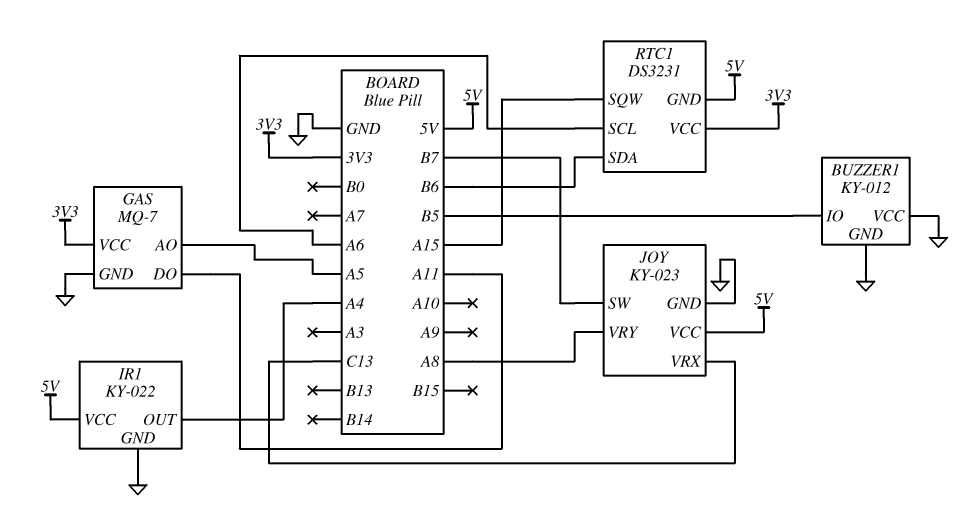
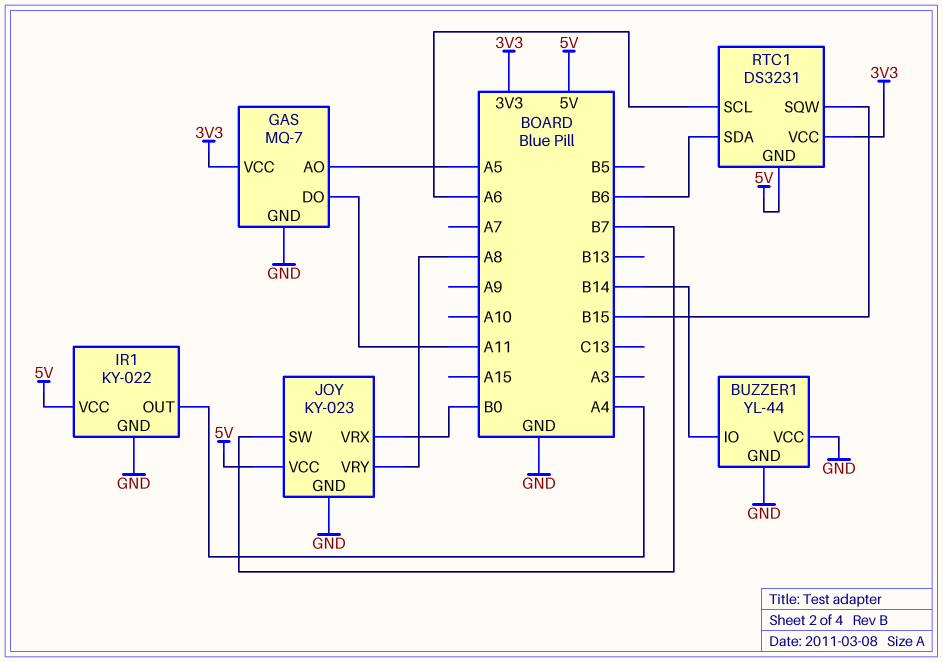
BUZZER1: KY-012 -> YL-44
BUZZER1 pin IO: B5 -> B14
JOY pin VRX: C13 -> B0
RTC1 pin SQW: A15 -> B15

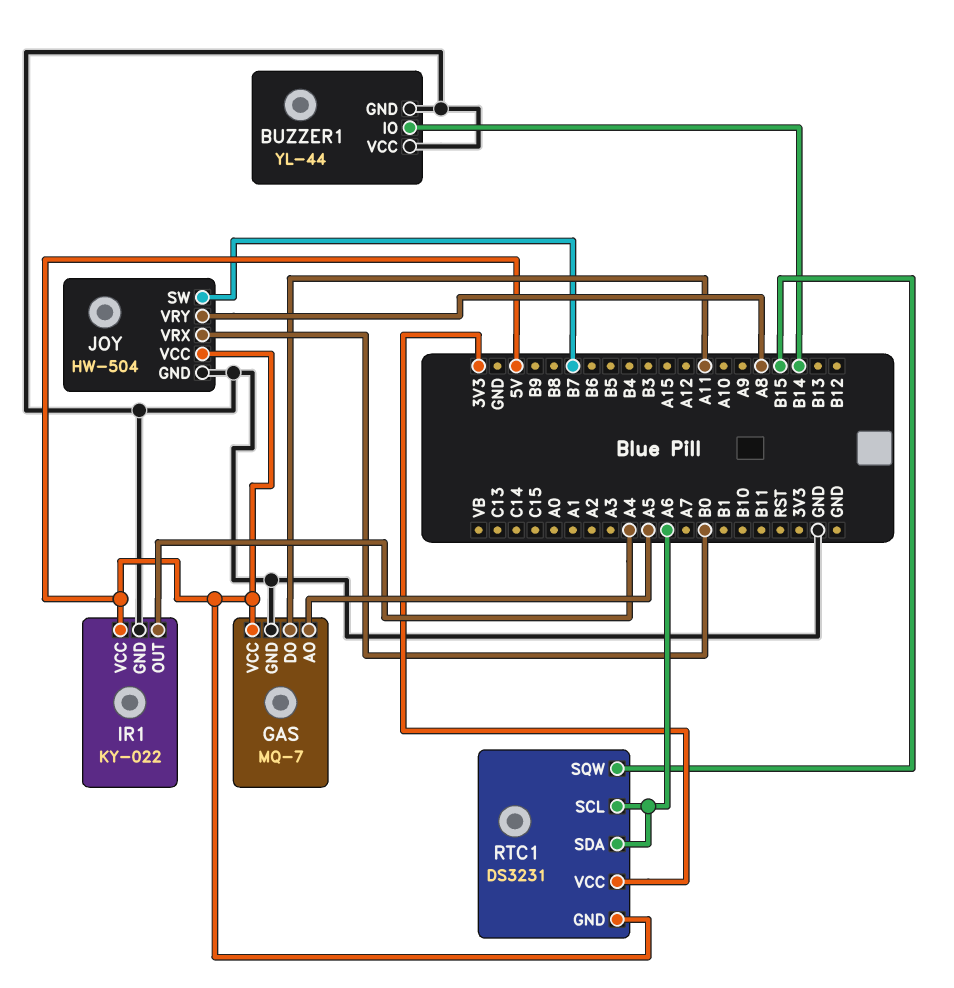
GAS pin VCC: 3V3 -> 5V
JOY: KY-023 -> HW-504
RTC1 pin SDA: B6 -> A6

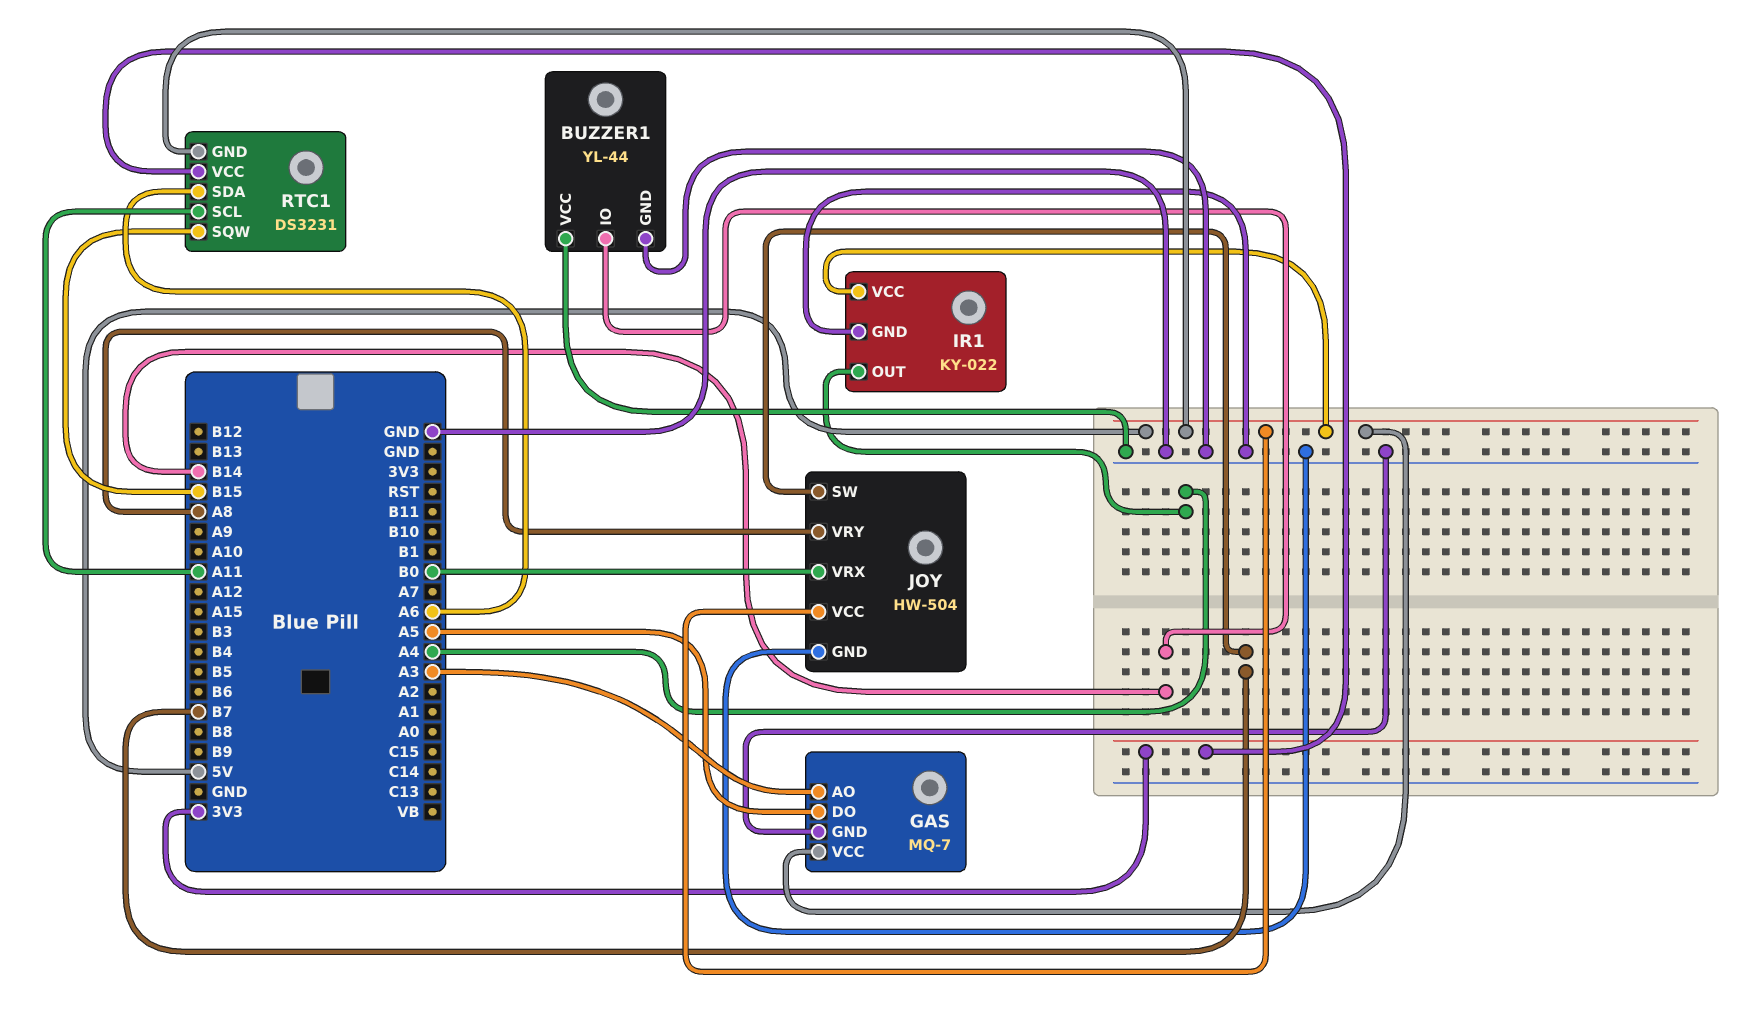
GAS pin AO: A5 -> A3
GAS pin DO: A11 -> A5
RTC1 pin SCL: A6 -> A11

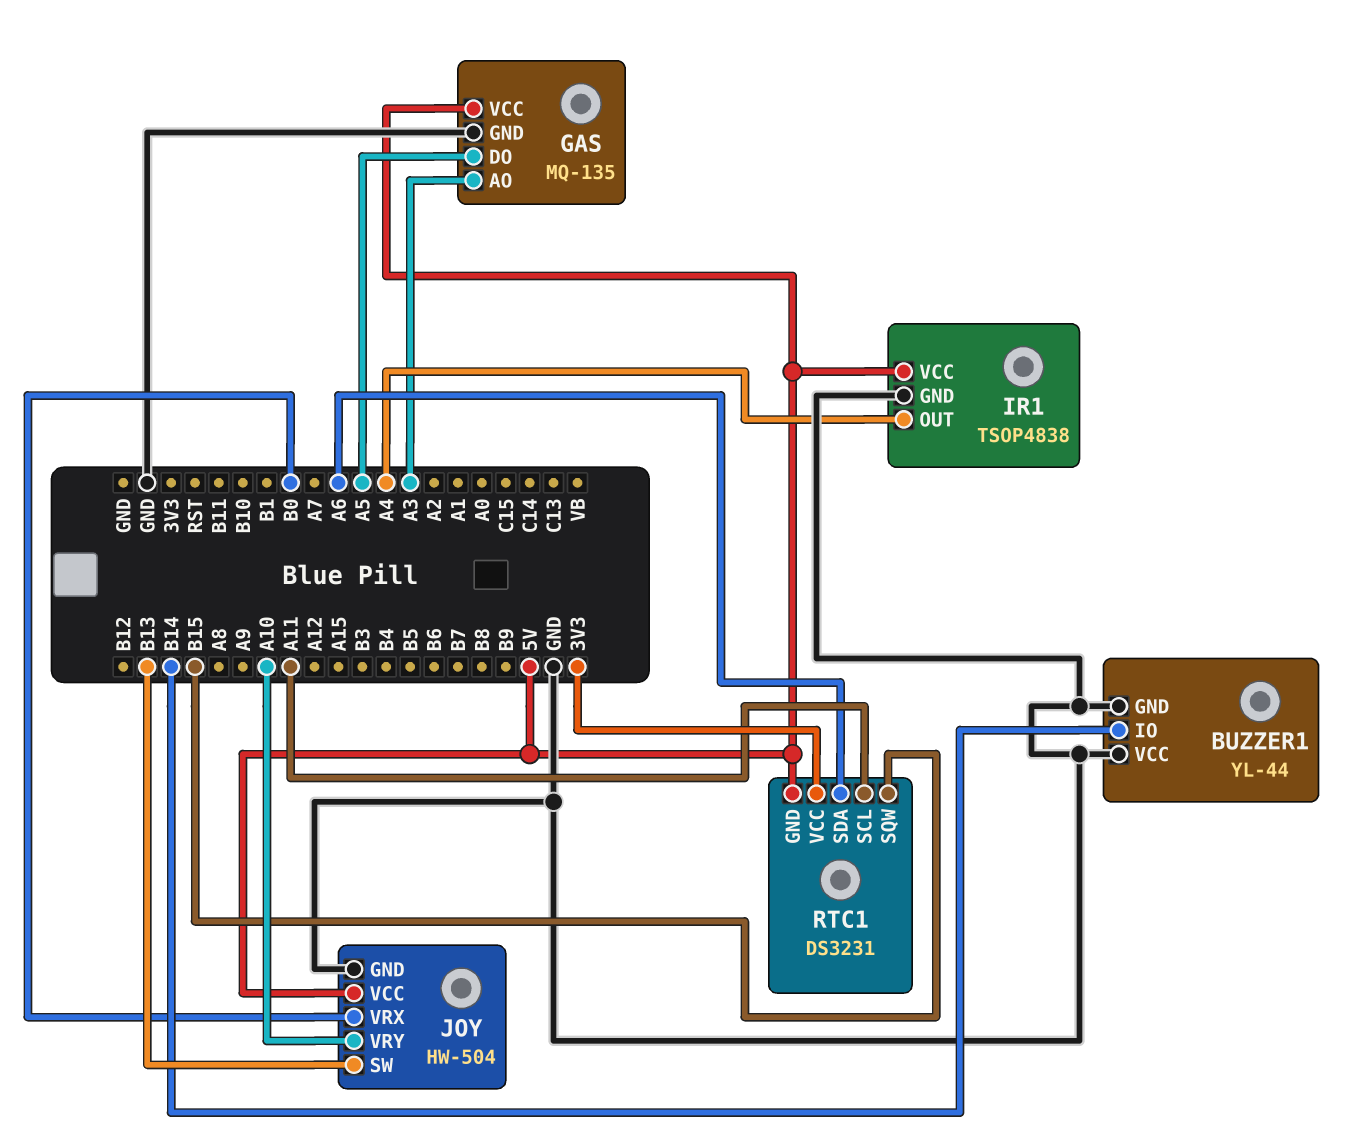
GAS: MQ-7 -> MQ-135
IR1: KY-022 -> TSOP4838
JOY pin SW: B7 -> B13
JOY pin VRY: A8 -> A10

